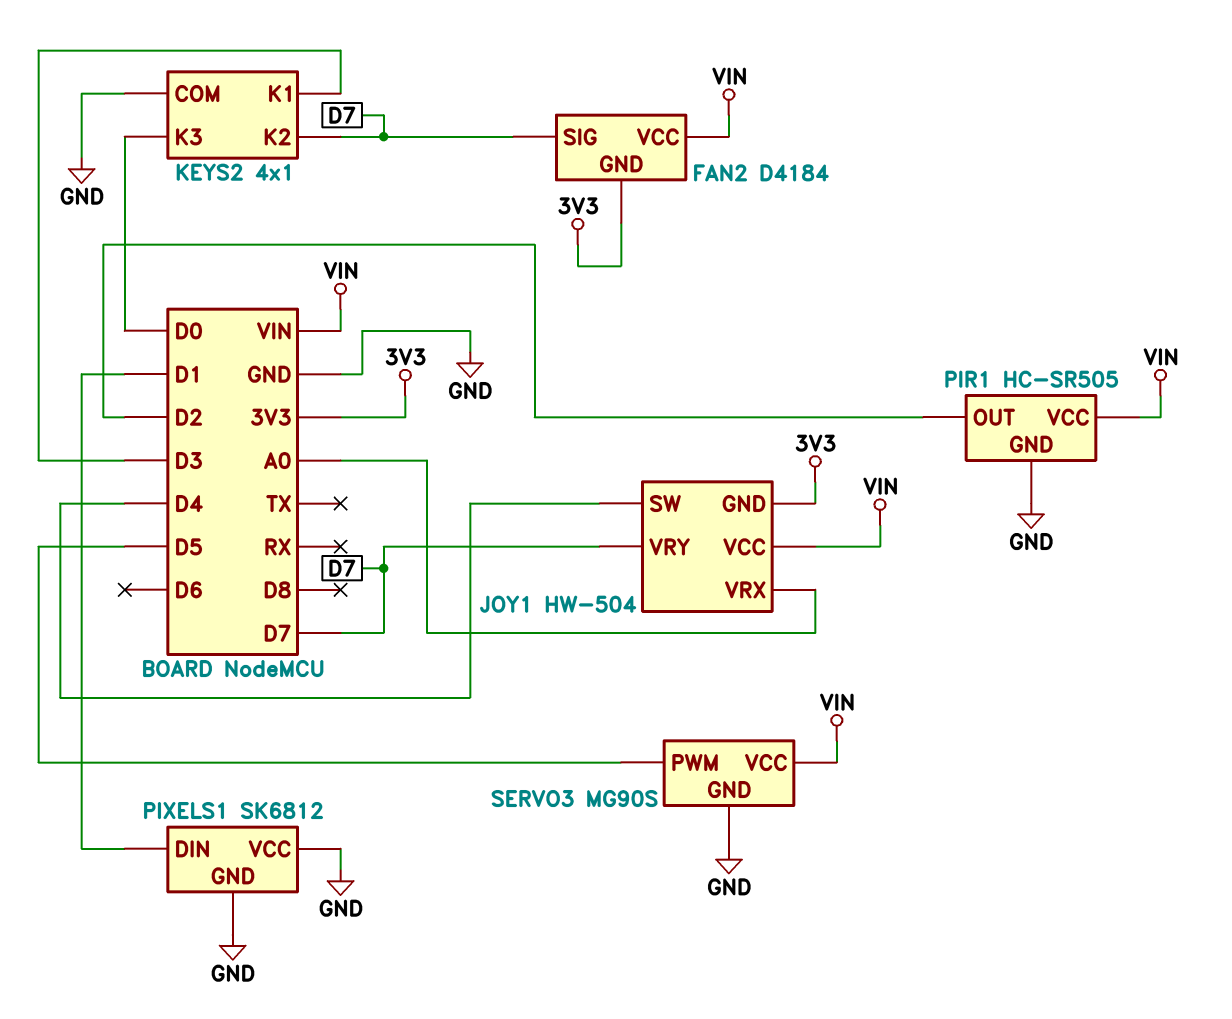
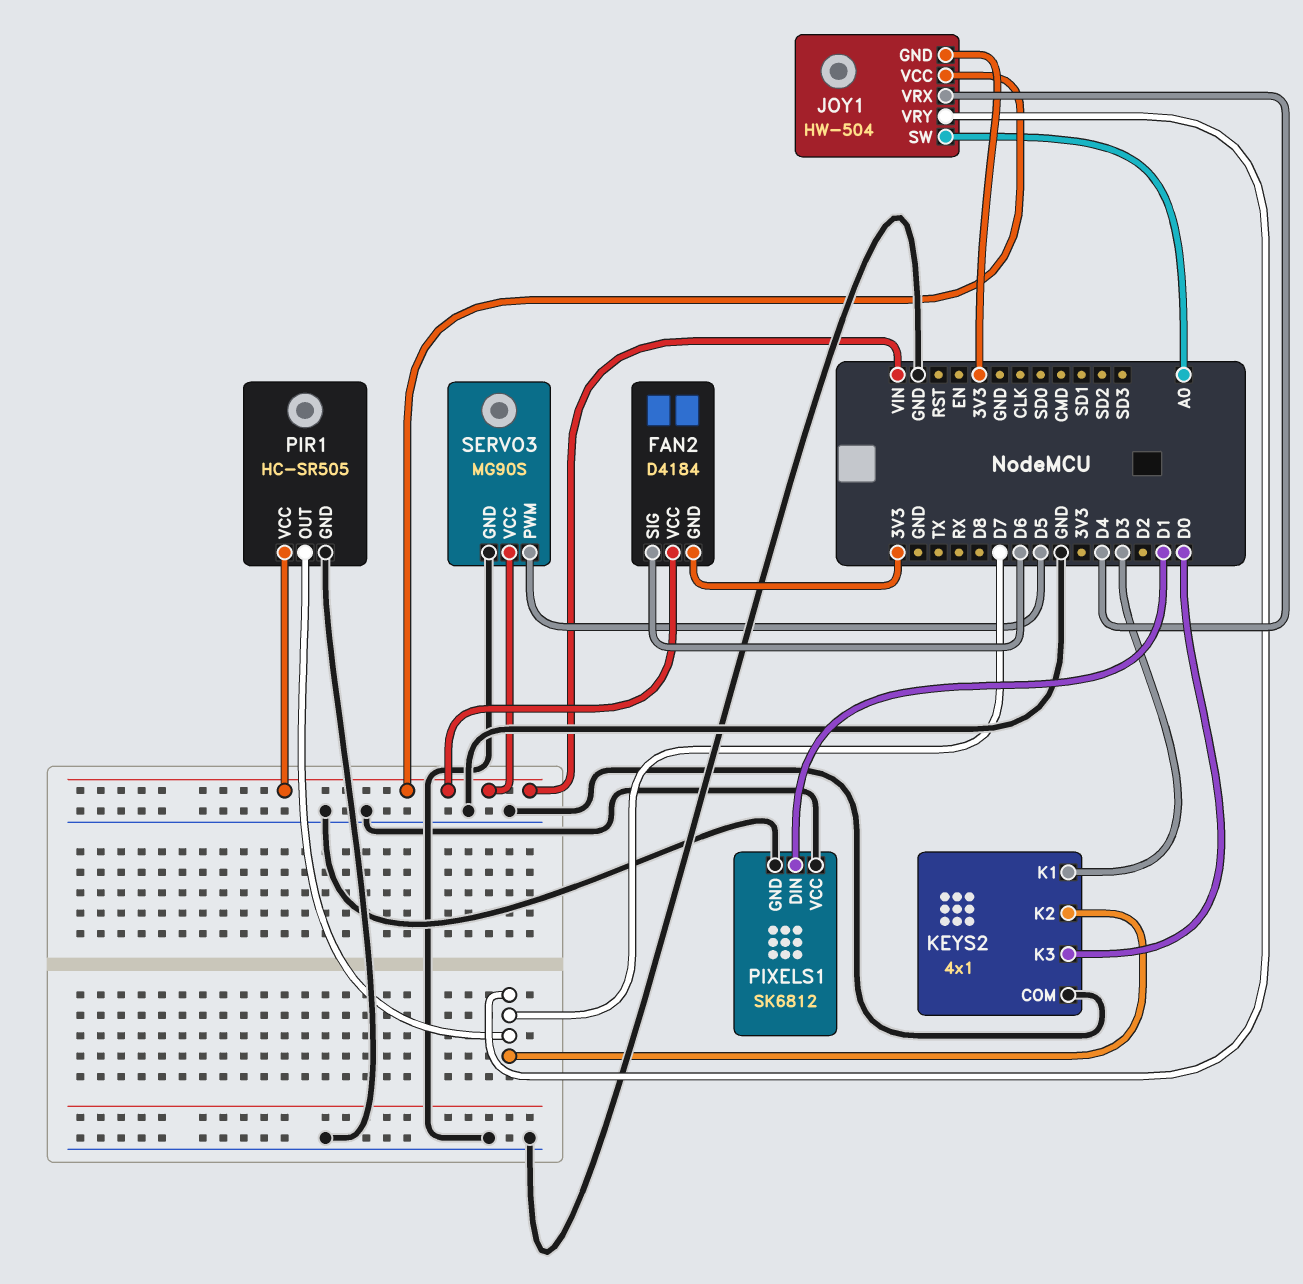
FAN2 pin SIG: D7 -> D6
JOY1 pin SW: D4 -> A0
JOY1 pin VRX: A0 -> D4
PIR1 pin OUT: D2 -> D7

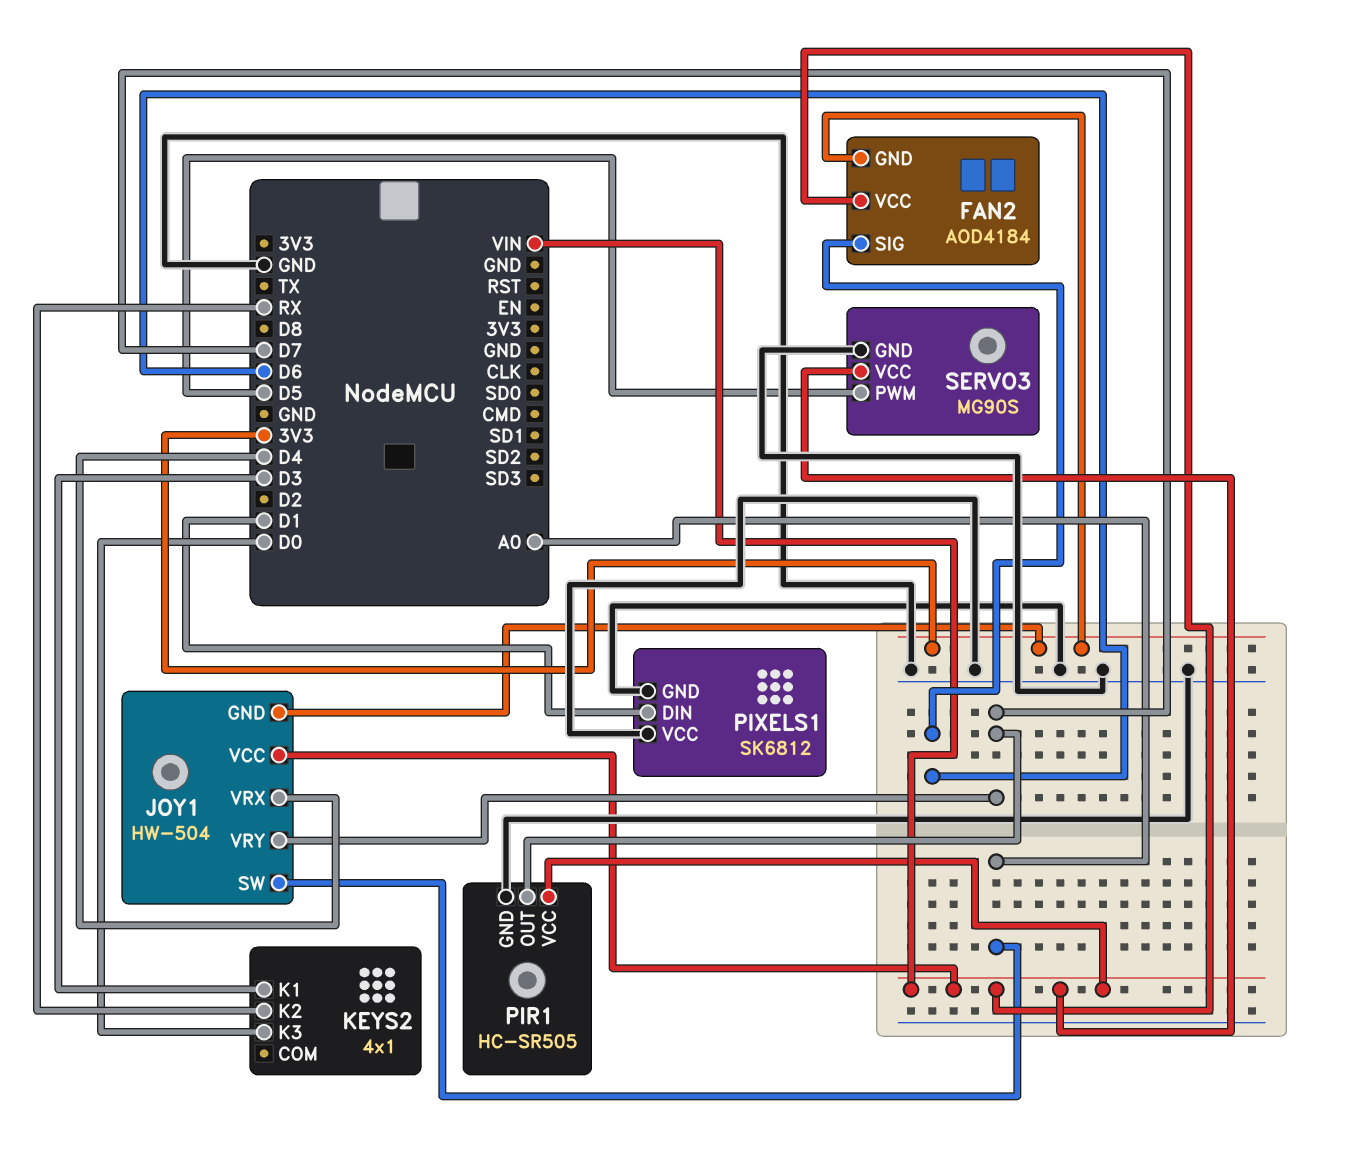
FAN2: D4184 -> AOD4184
KEYS2 pin COM: GND -> none
KEYS2 pin K2: D7 -> RX

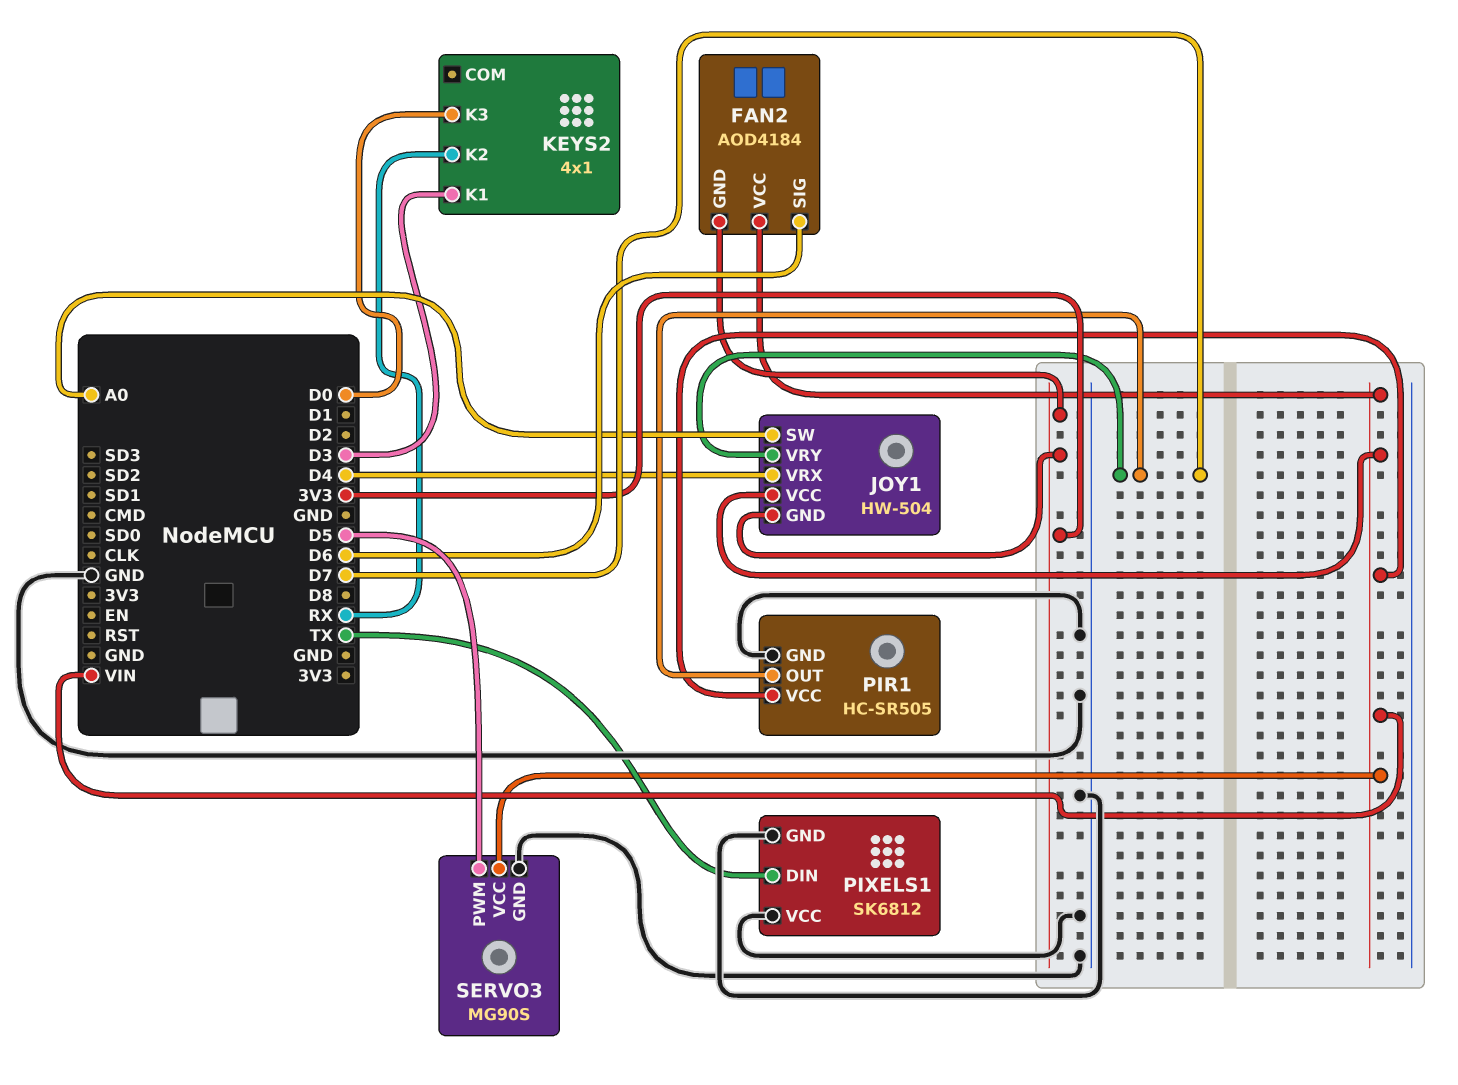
PIXELS1 pin DIN: D1 -> TX

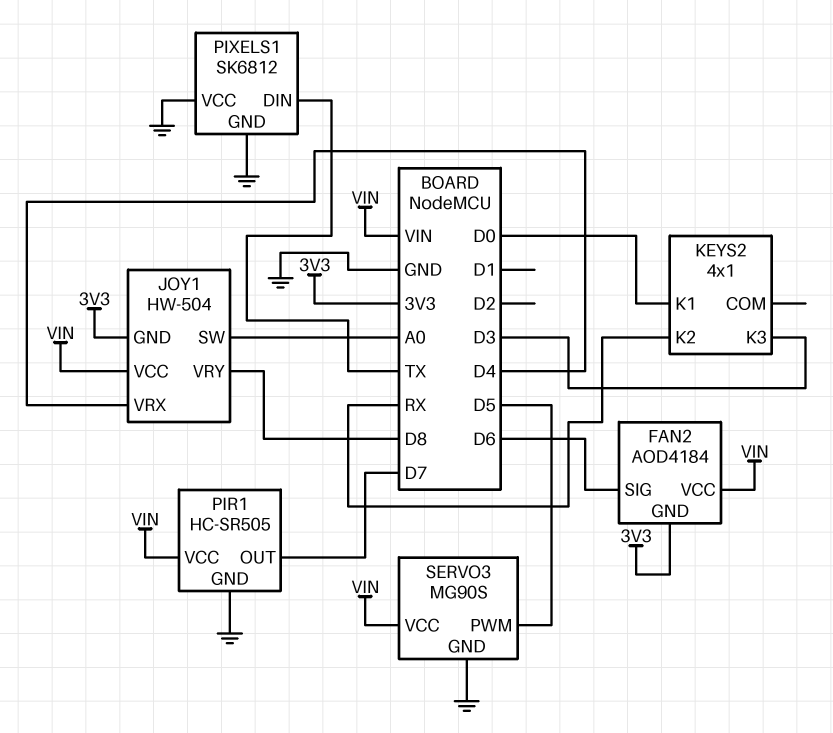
JOY1 pin VRY: D7 -> D8
KEYS2 pin K1: D3 -> D0
KEYS2 pin K3: D0 -> D3

